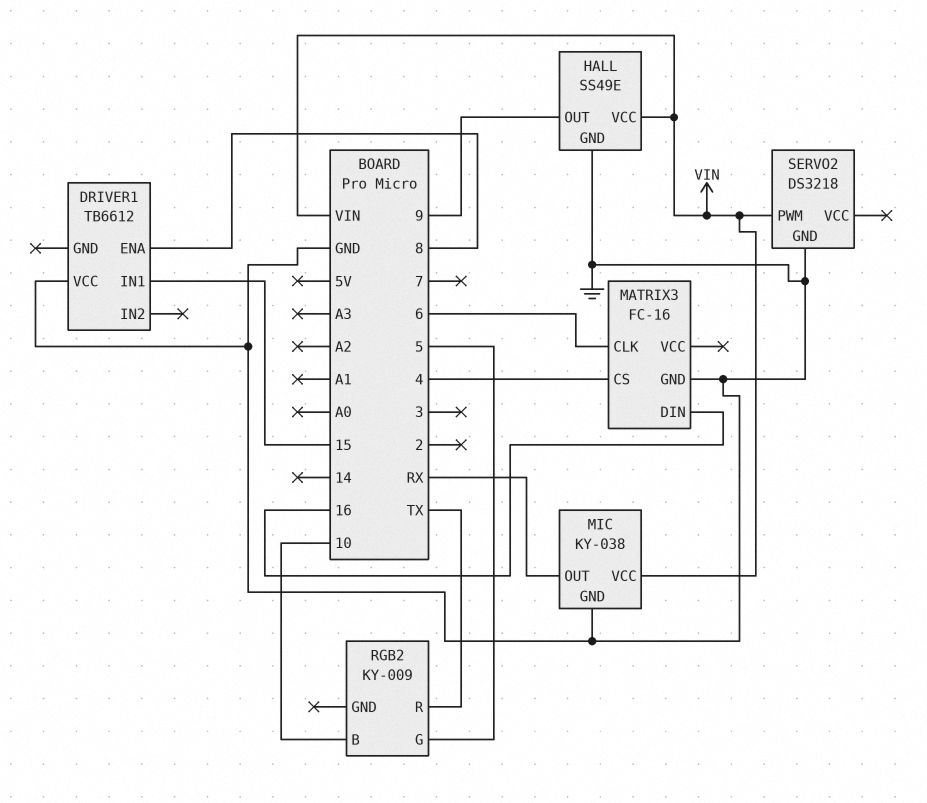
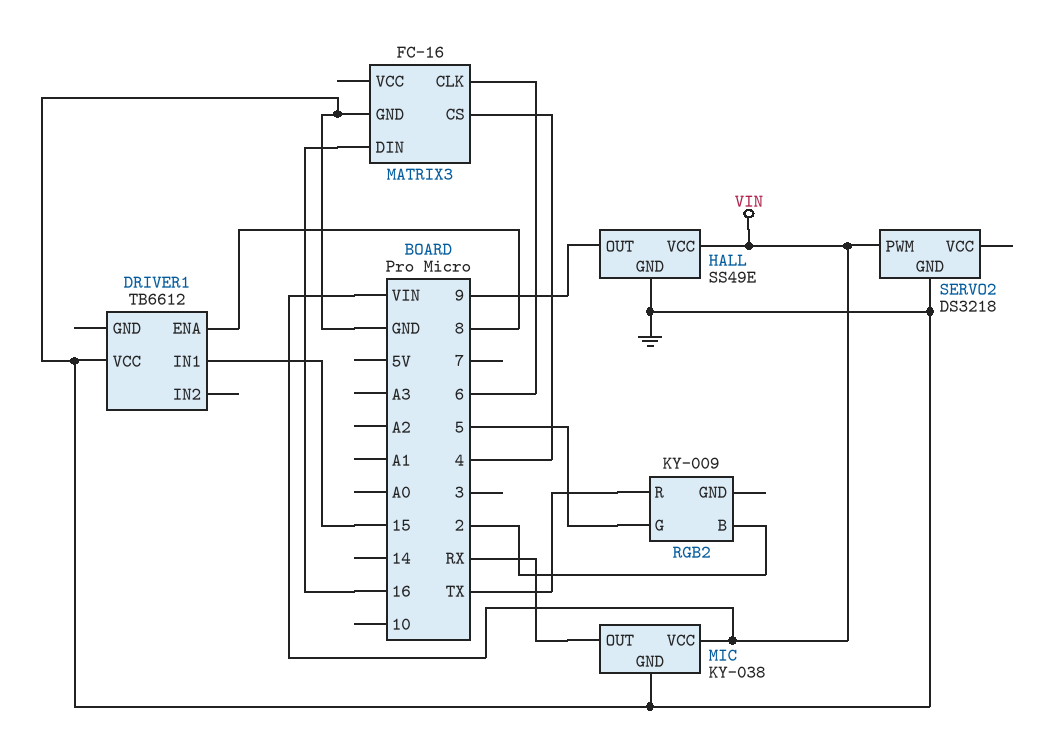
RGB2 pin B: 10 -> 2

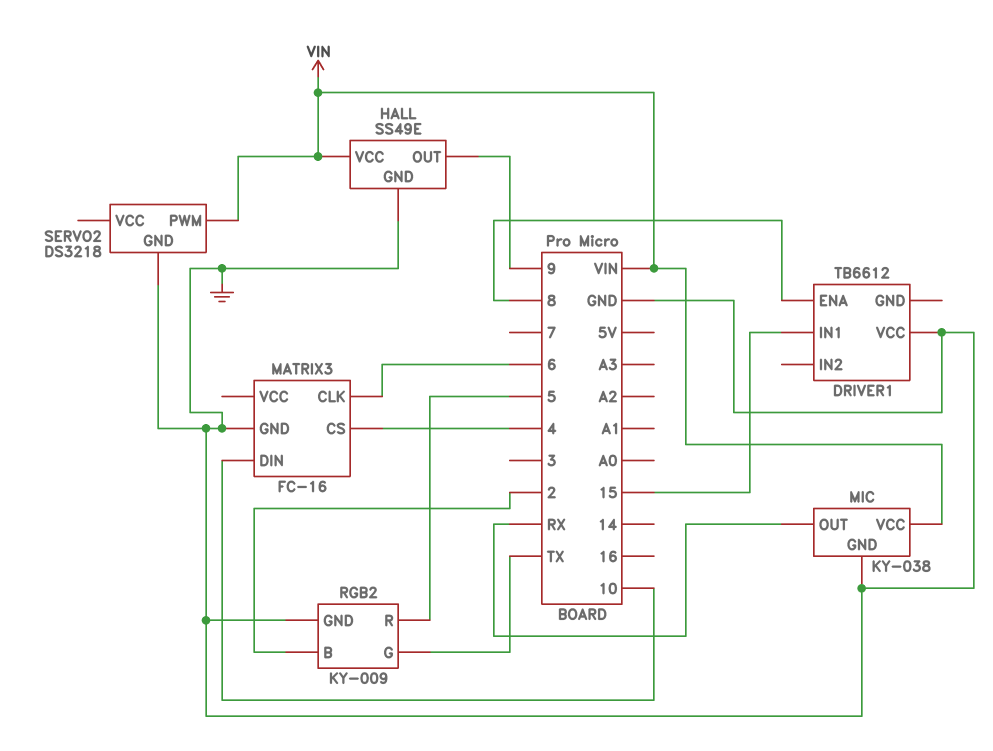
MATRIX3 pin DIN: 16 -> 10
RGB2 pin G: 5 -> TX
RGB2 pin GND: none -> GND
RGB2 pin R: TX -> 5

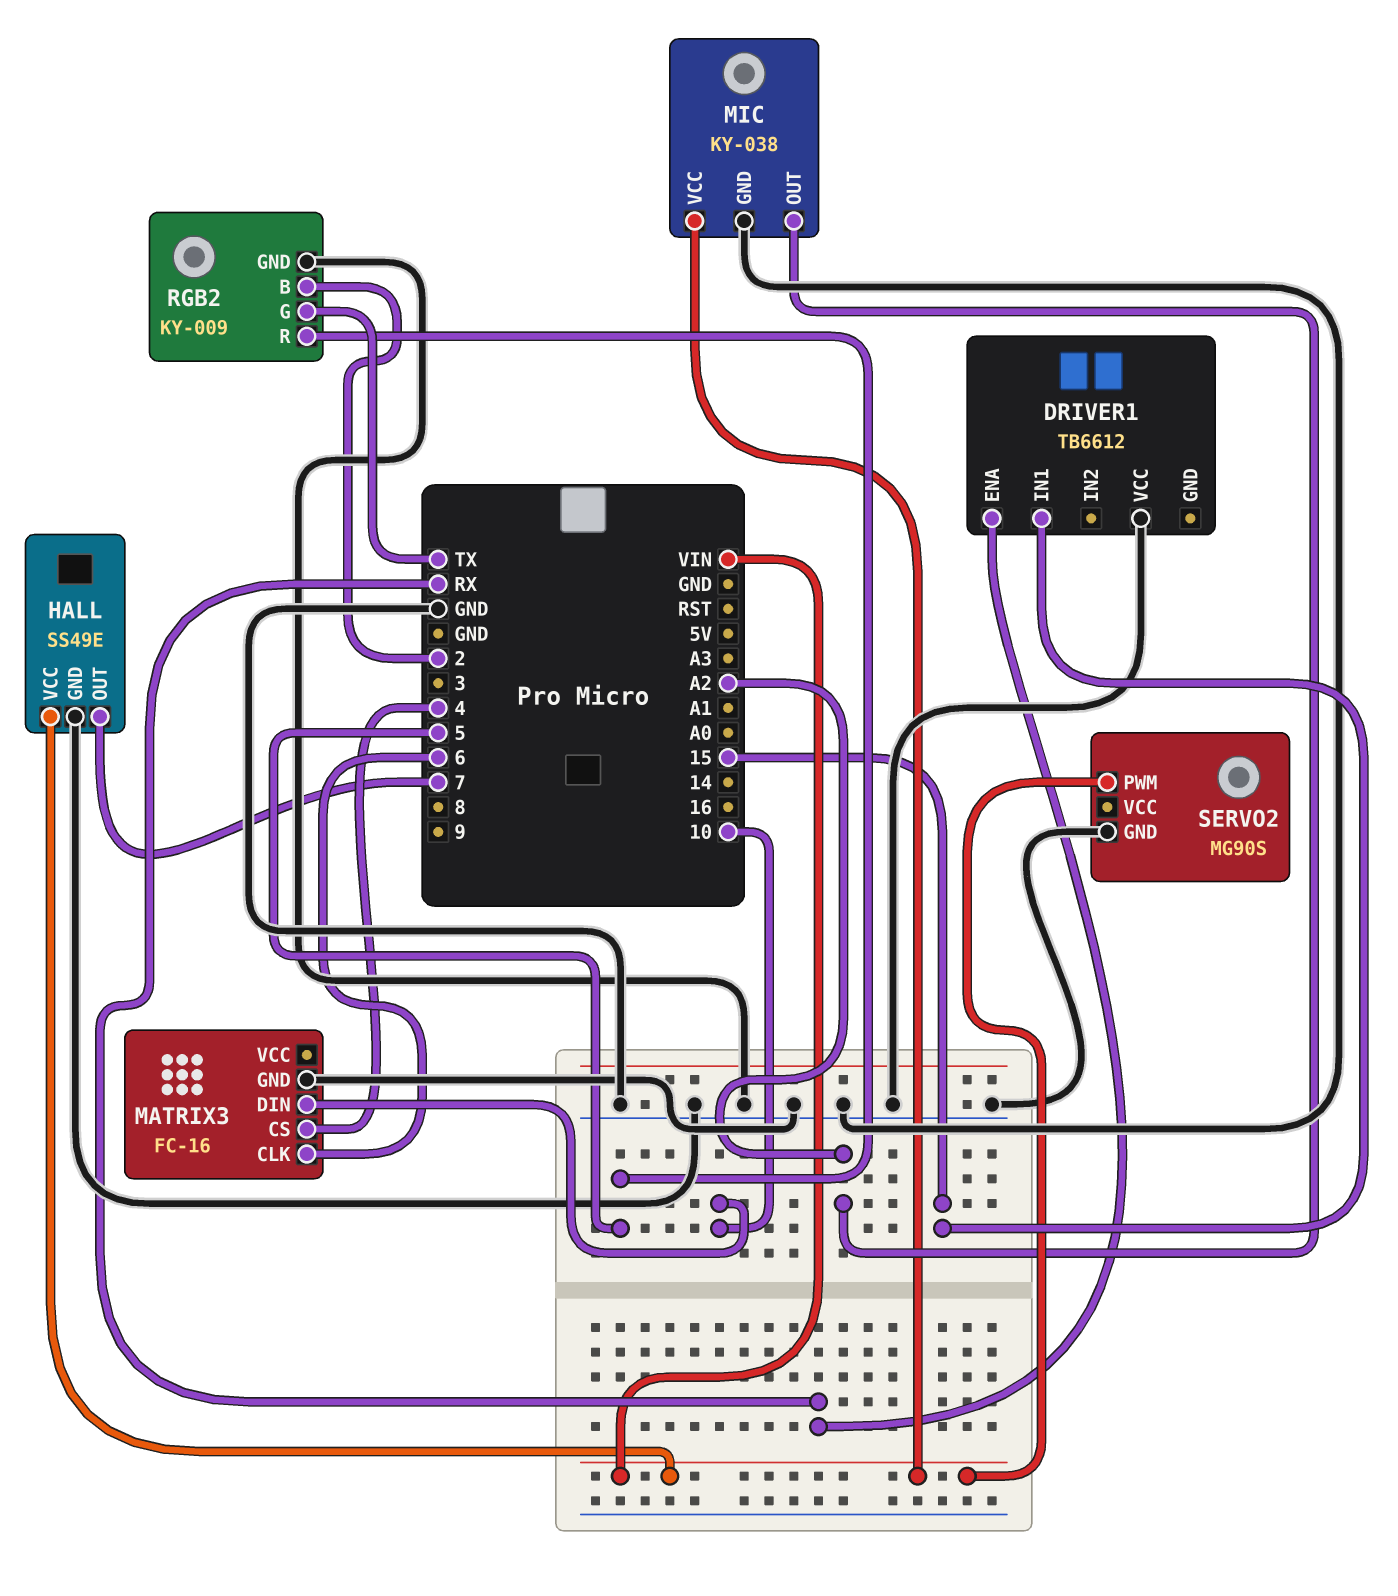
DRIVER1 pin ENA: 8 -> RX
HALL pin OUT: 9 -> 7
MIC pin OUT: RX -> A2
SERVO2: DS3218 -> MG90S

